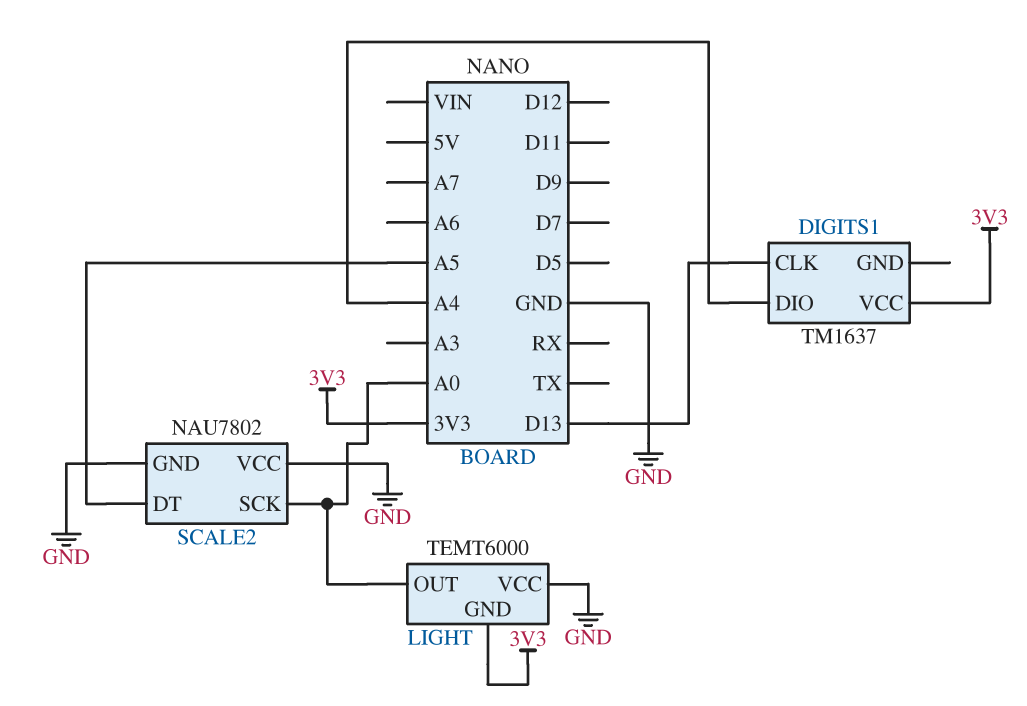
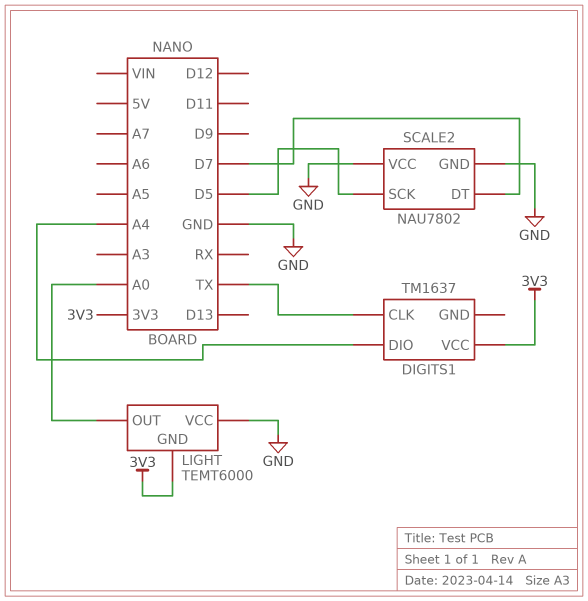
DIGITS1 pin CLK: D13 -> TX
SCALE2 pin DT: A5 -> D7
SCALE2 pin SCK: A0 -> D5

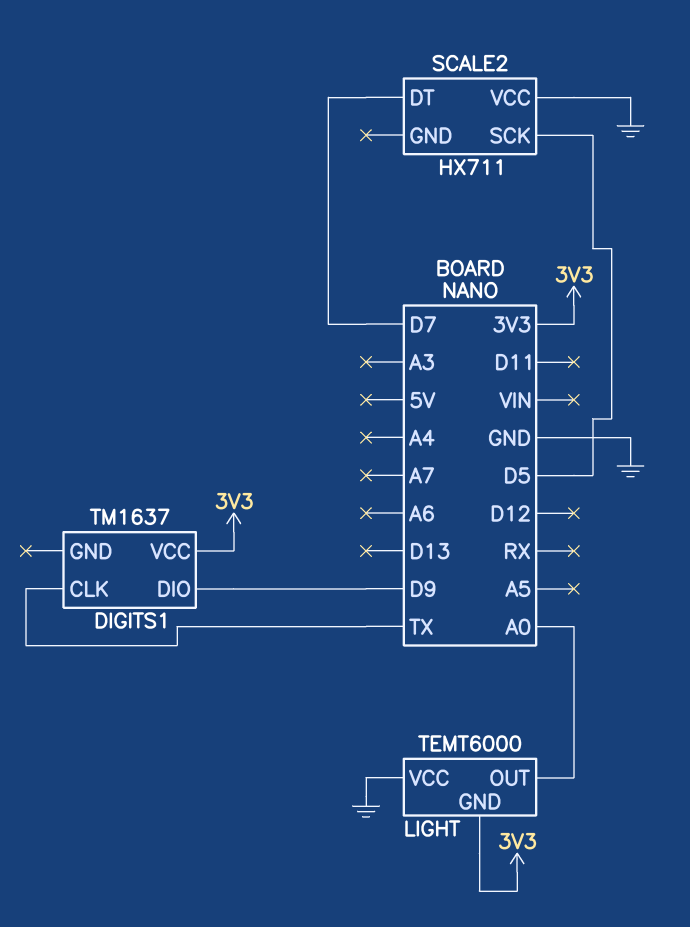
DIGITS1 pin DIO: A4 -> D9
SCALE2: NAU7802 -> HX711
SCALE2 pin GND: GND -> none

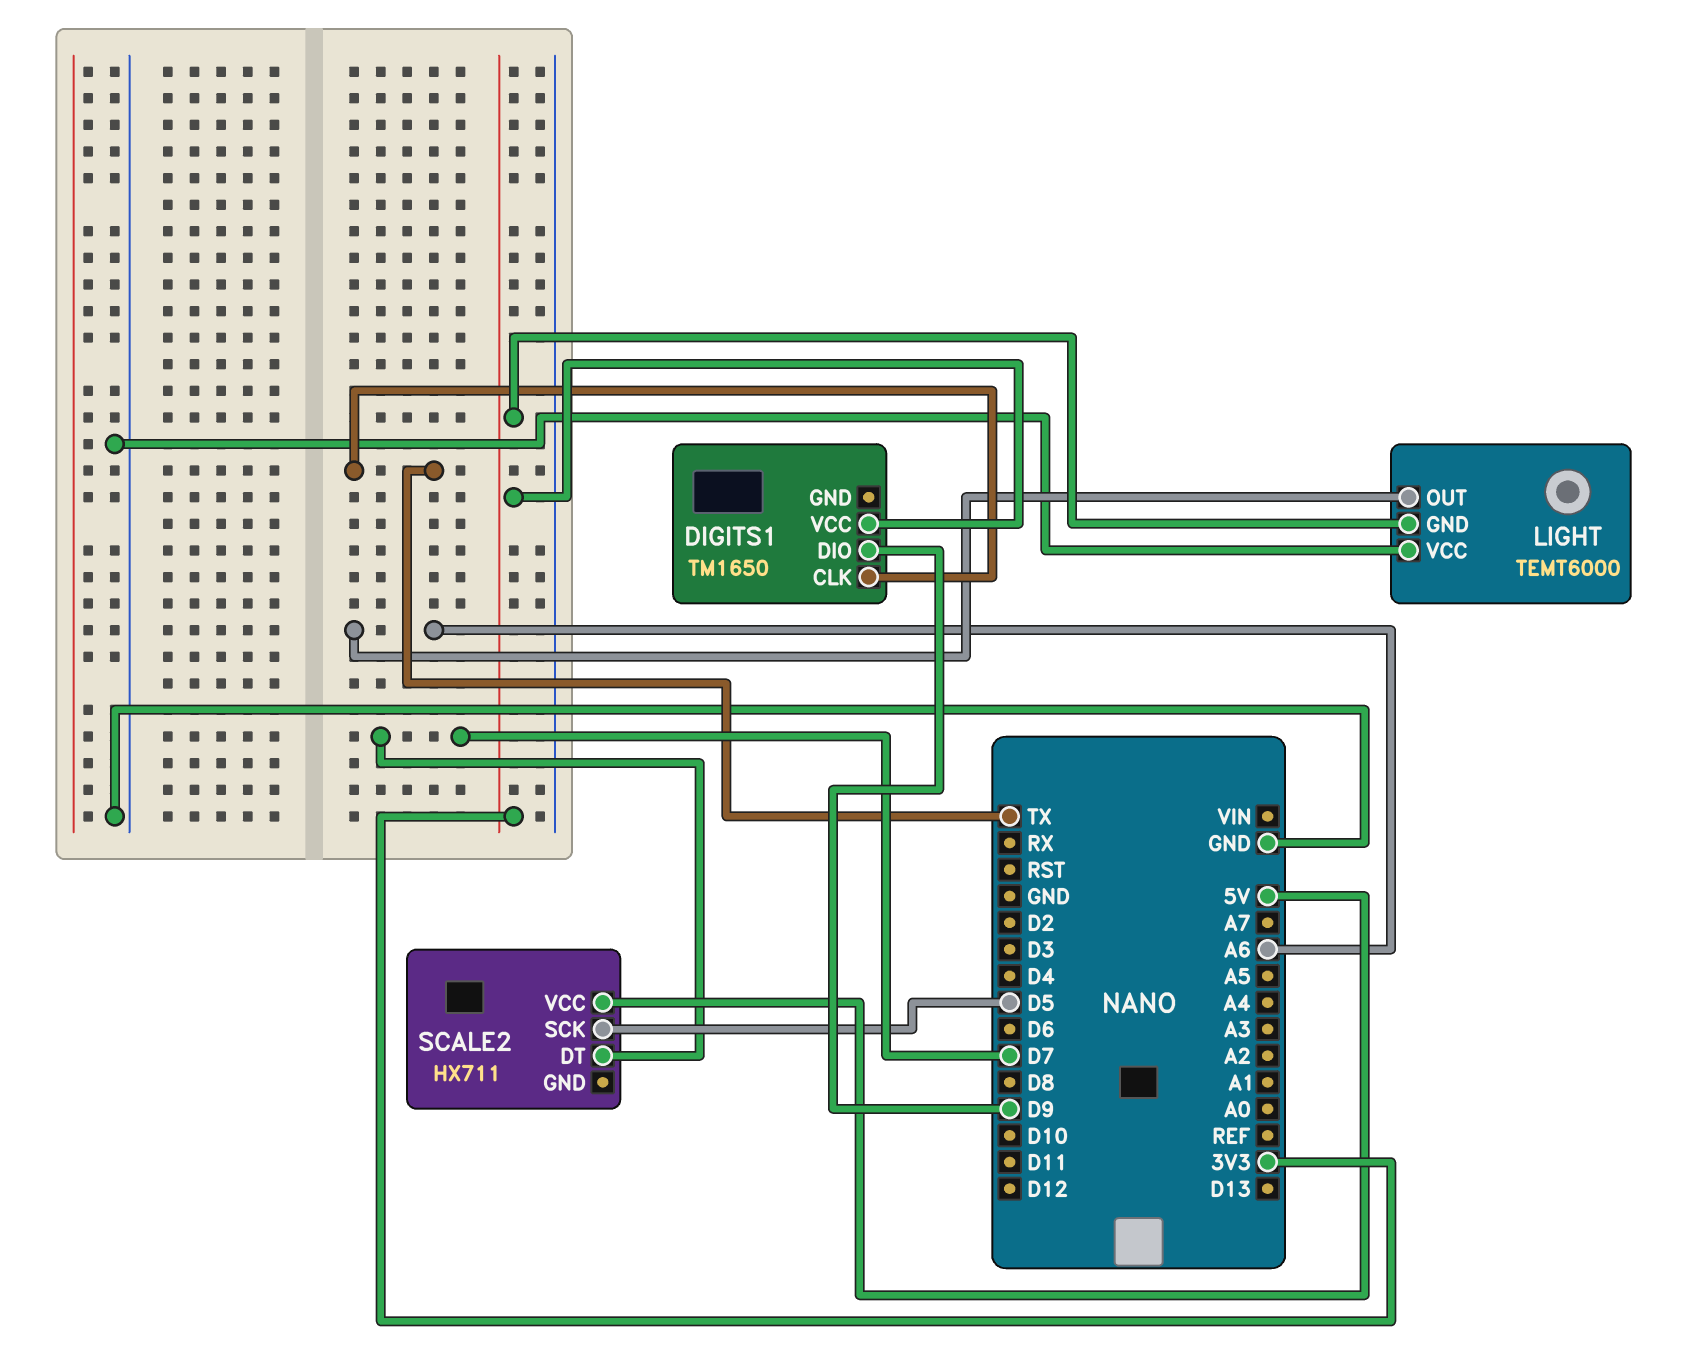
DIGITS1: TM1637 -> TM1650
LIGHT pin OUT: A0 -> A6
SCALE2 pin VCC: GND -> 5V

